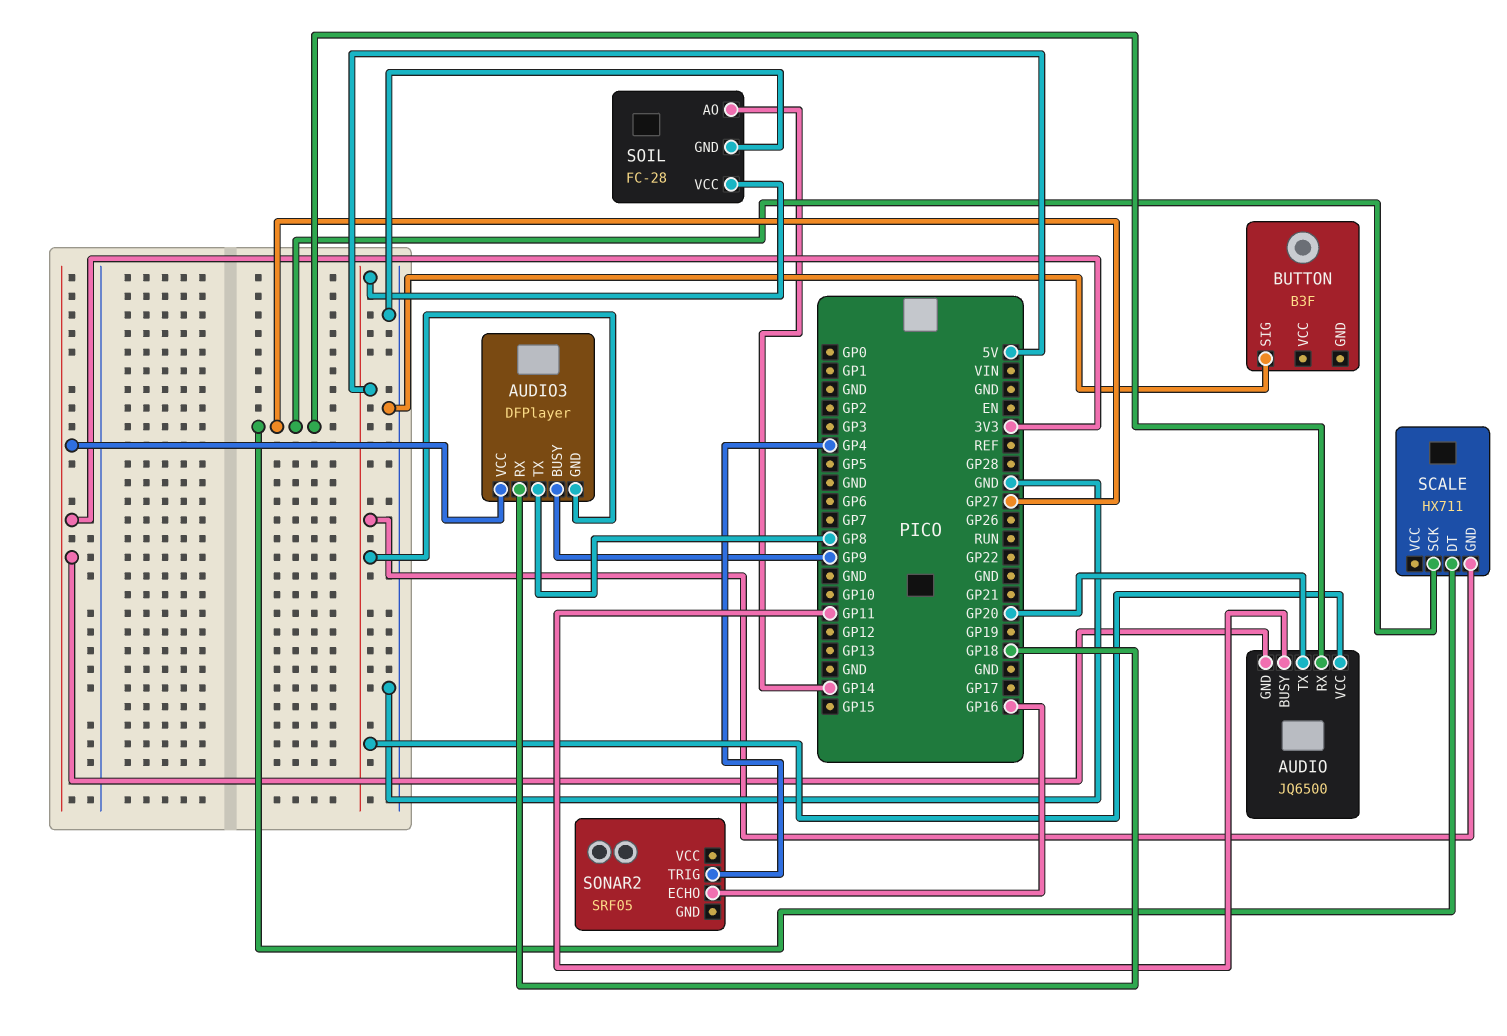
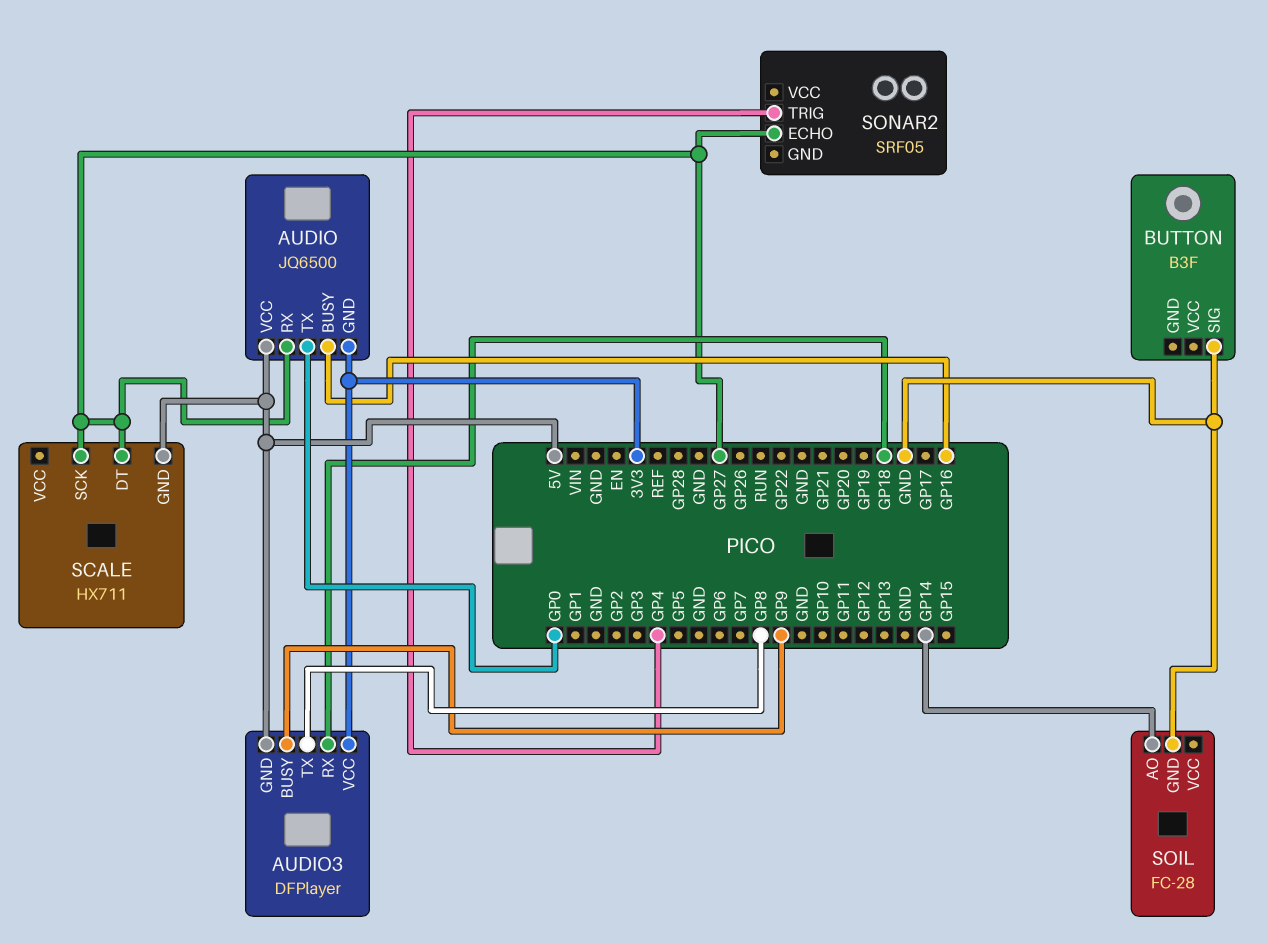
AUDIO pin BUSY: GP11 -> GP16
AUDIO pin TX: GP20 -> GP0
SOIL pin VCC: 5V -> none
SONAR2 pin ECHO: GP16 -> GP27

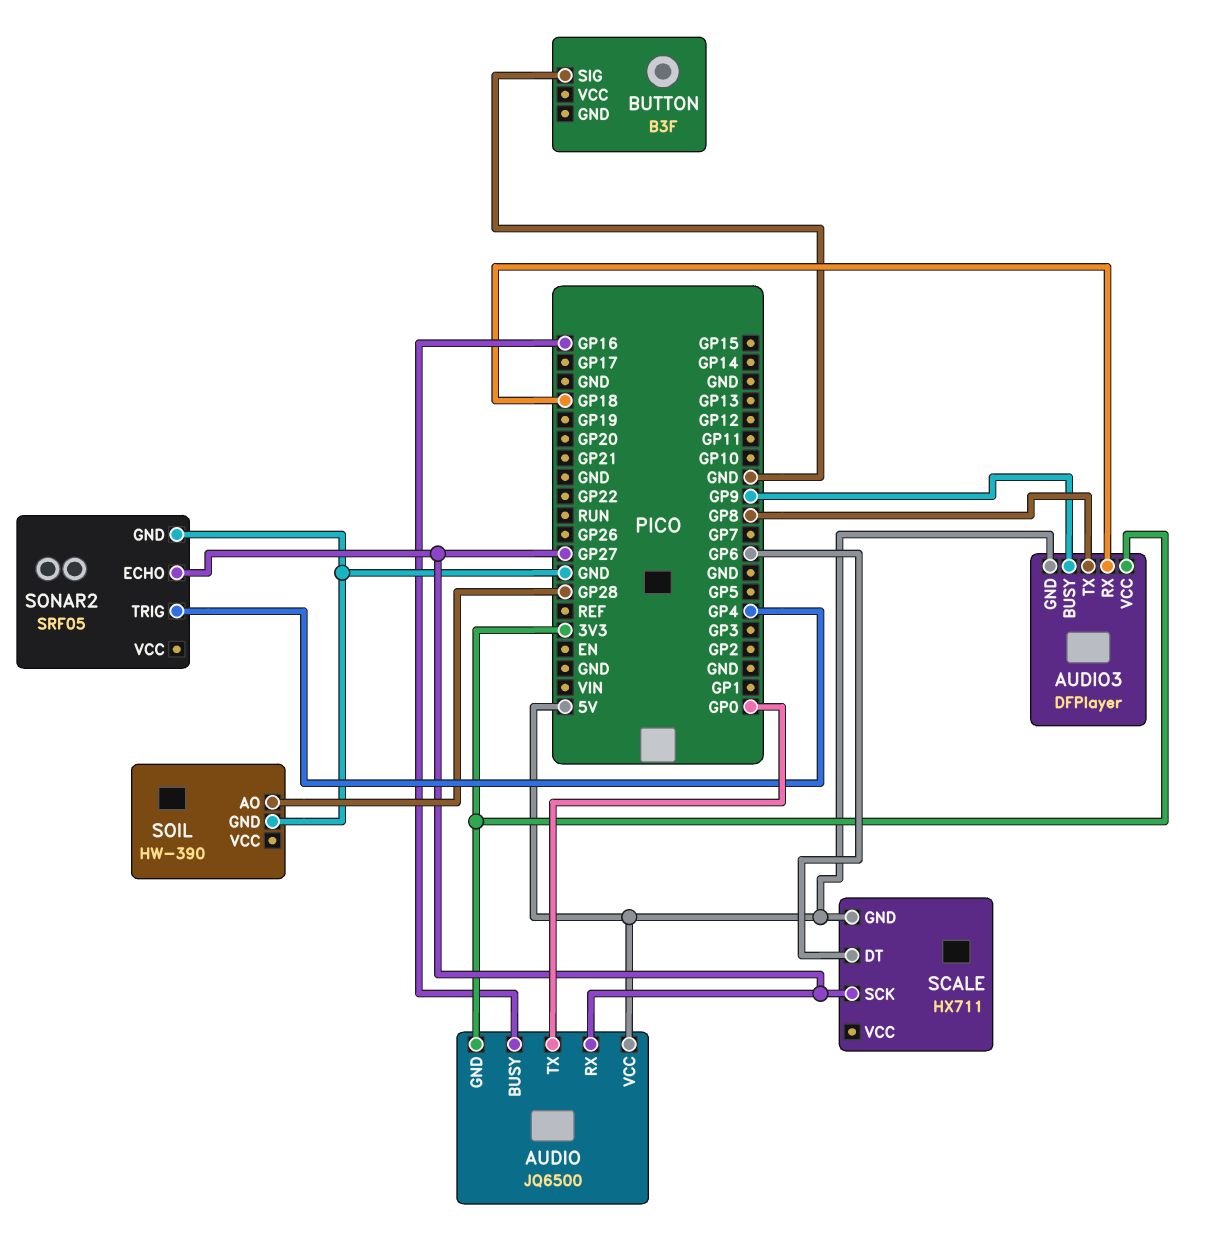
SCALE pin DT: GP27 -> GP6
SOIL: FC-28 -> HW-390
SOIL pin AO: GP14 -> GP28
SONAR2 pin GND: none -> GND

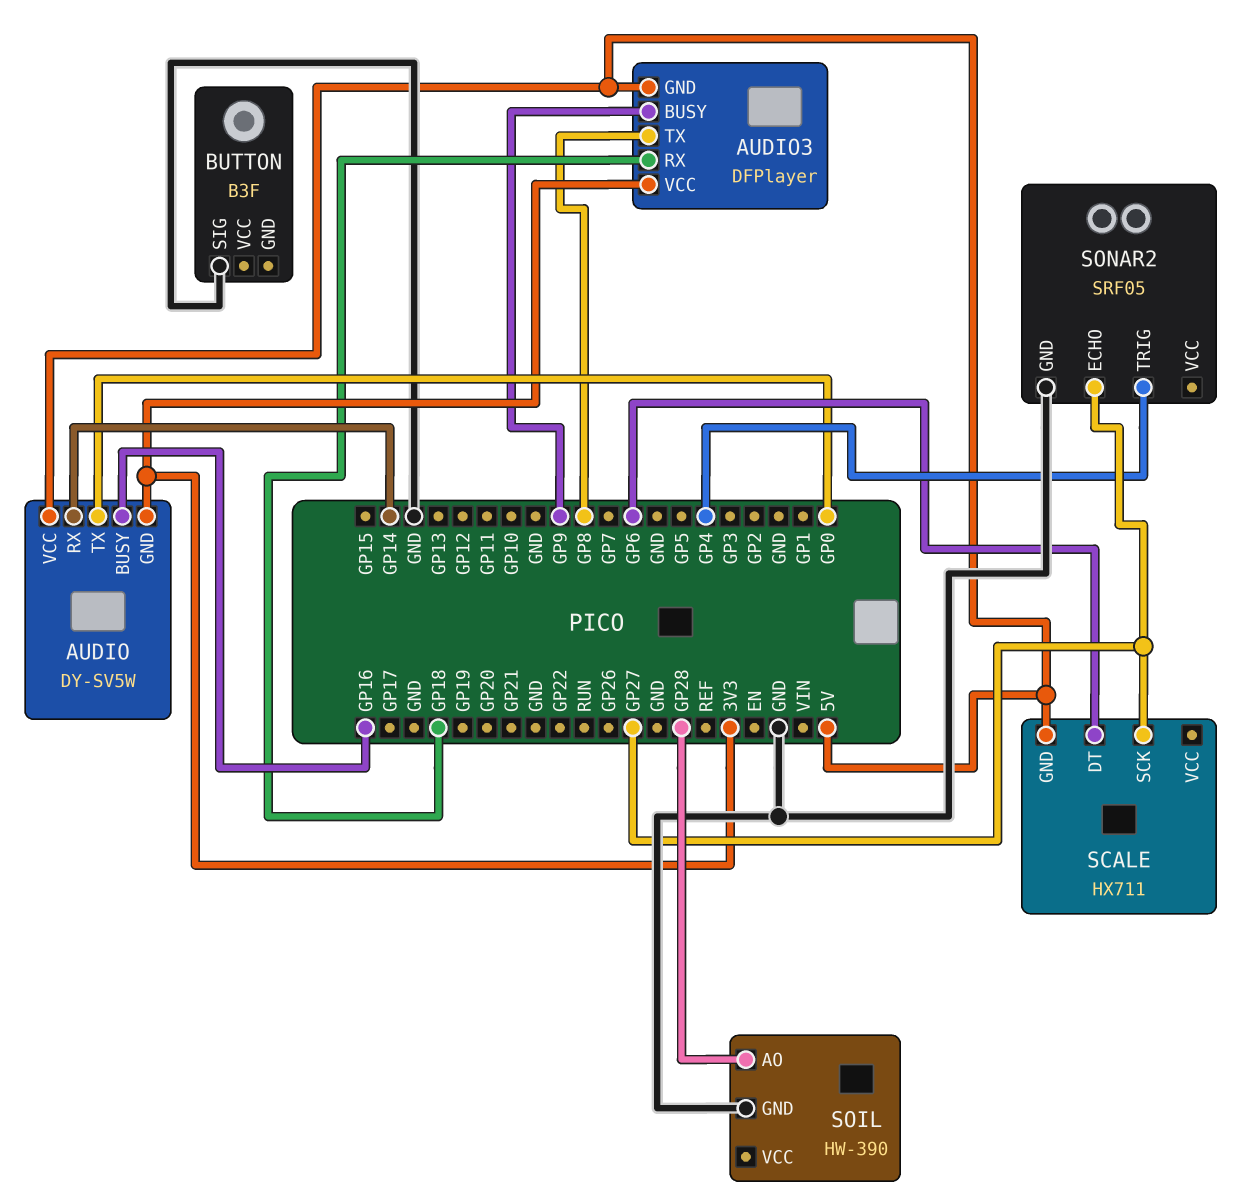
AUDIO: JQ6500 -> DY-SV5W
AUDIO pin RX: GP27 -> GP14

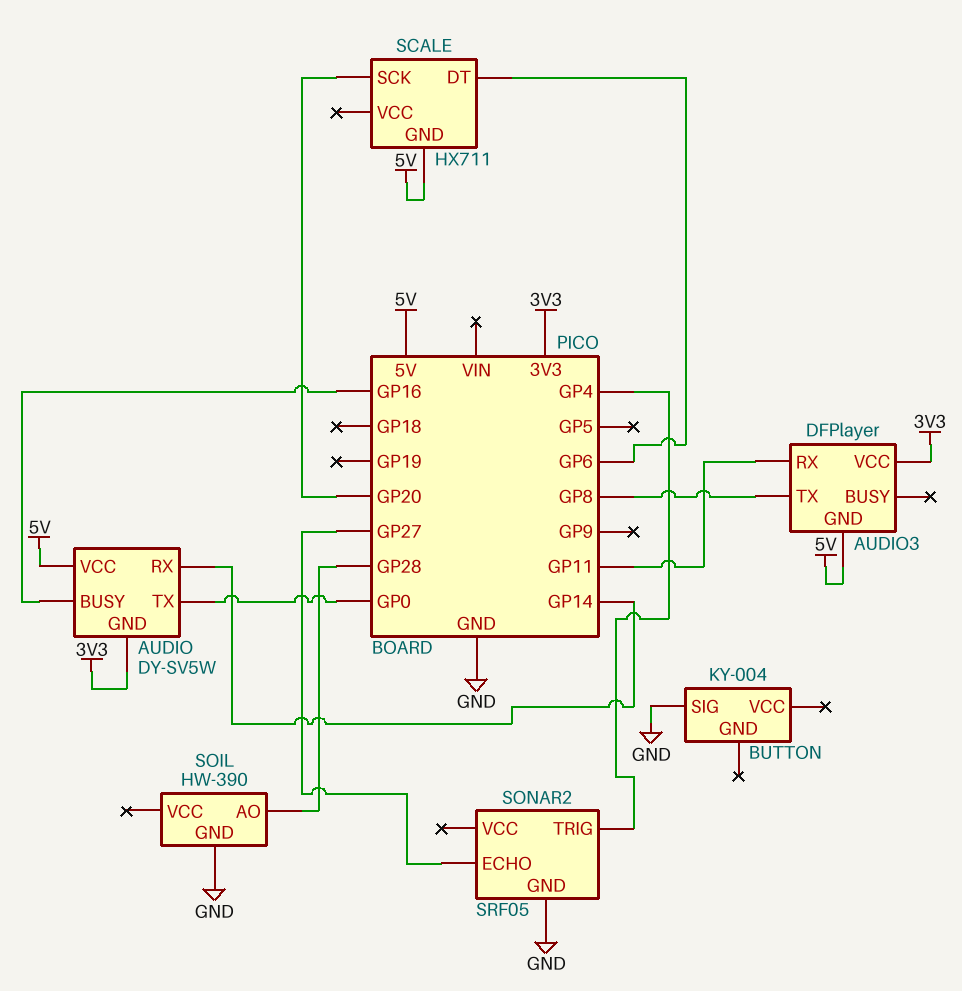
AUDIO3 pin BUSY: GP9 -> none
AUDIO3 pin RX: GP18 -> GP11
BUTTON: B3F -> KY-004
SCALE pin SCK: GP27 -> GP20

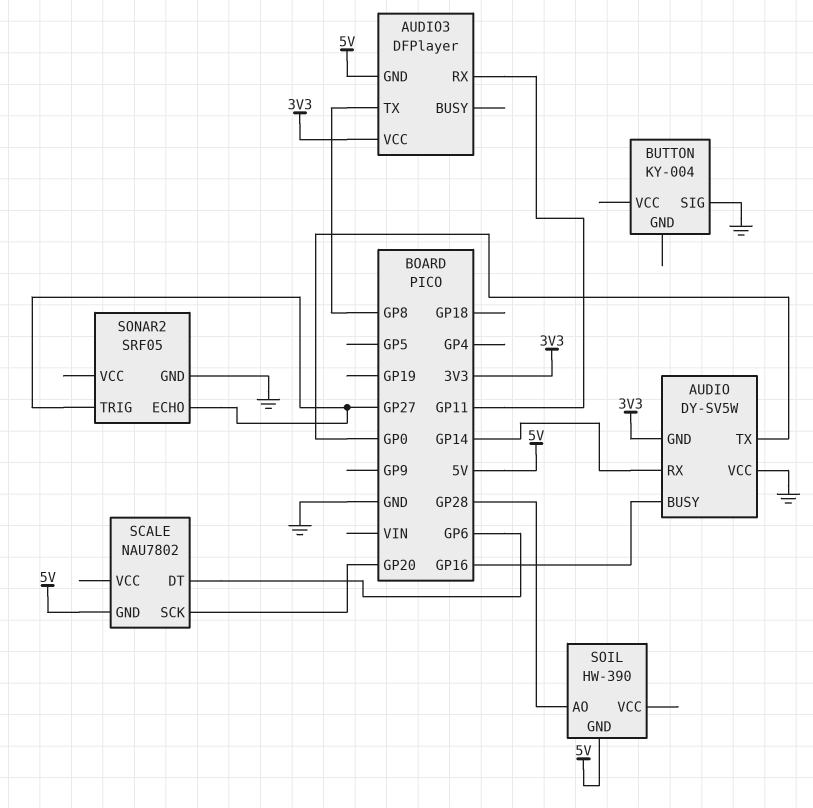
AUDIO pin VCC: 5V -> GND
SCALE: HX711 -> NAU7802
SOIL pin GND: GND -> 5V
SONAR2 pin TRIG: GP4 -> GP27

